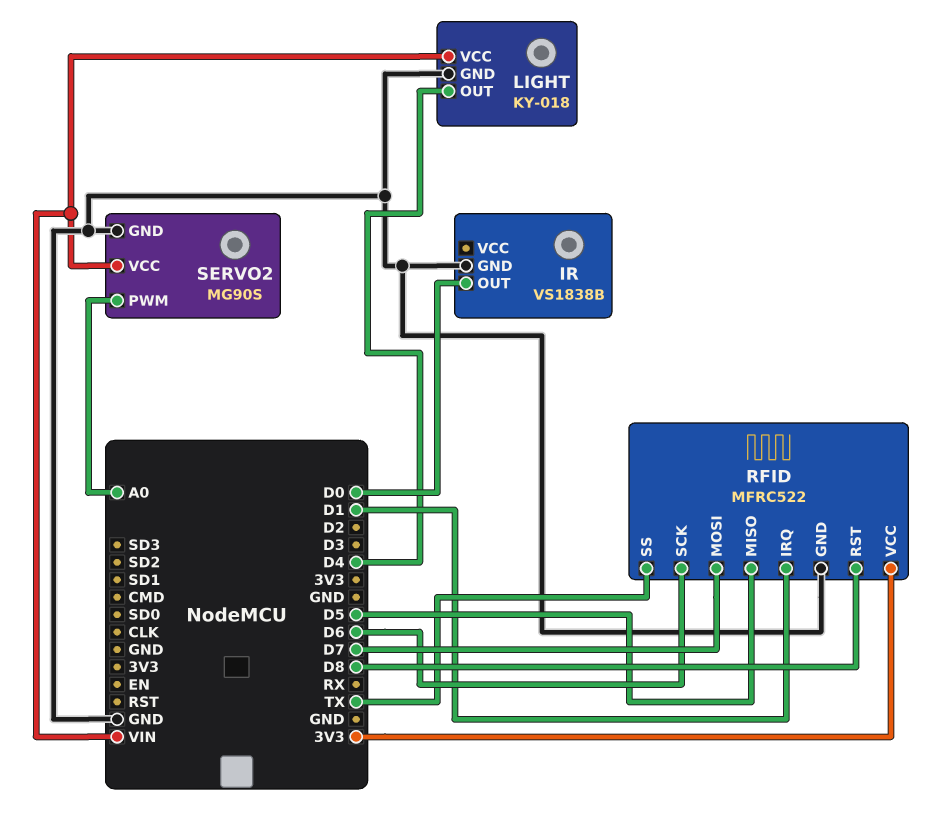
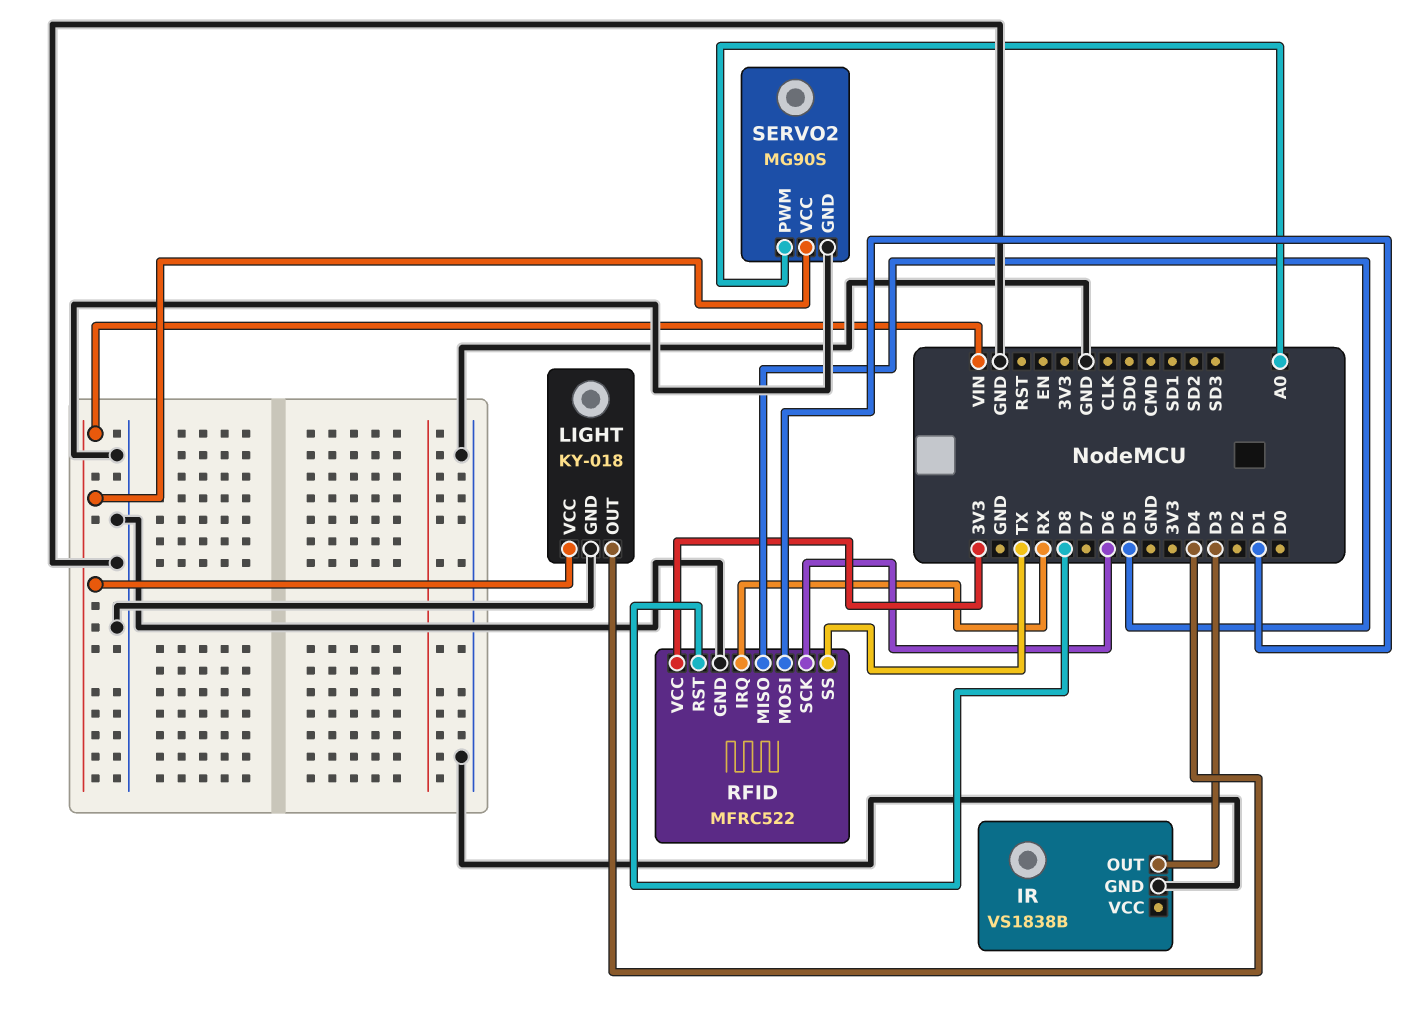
IR pin OUT: D0 -> D3
RFID pin IRQ: D1 -> RX
RFID pin MOSI: D7 -> D1

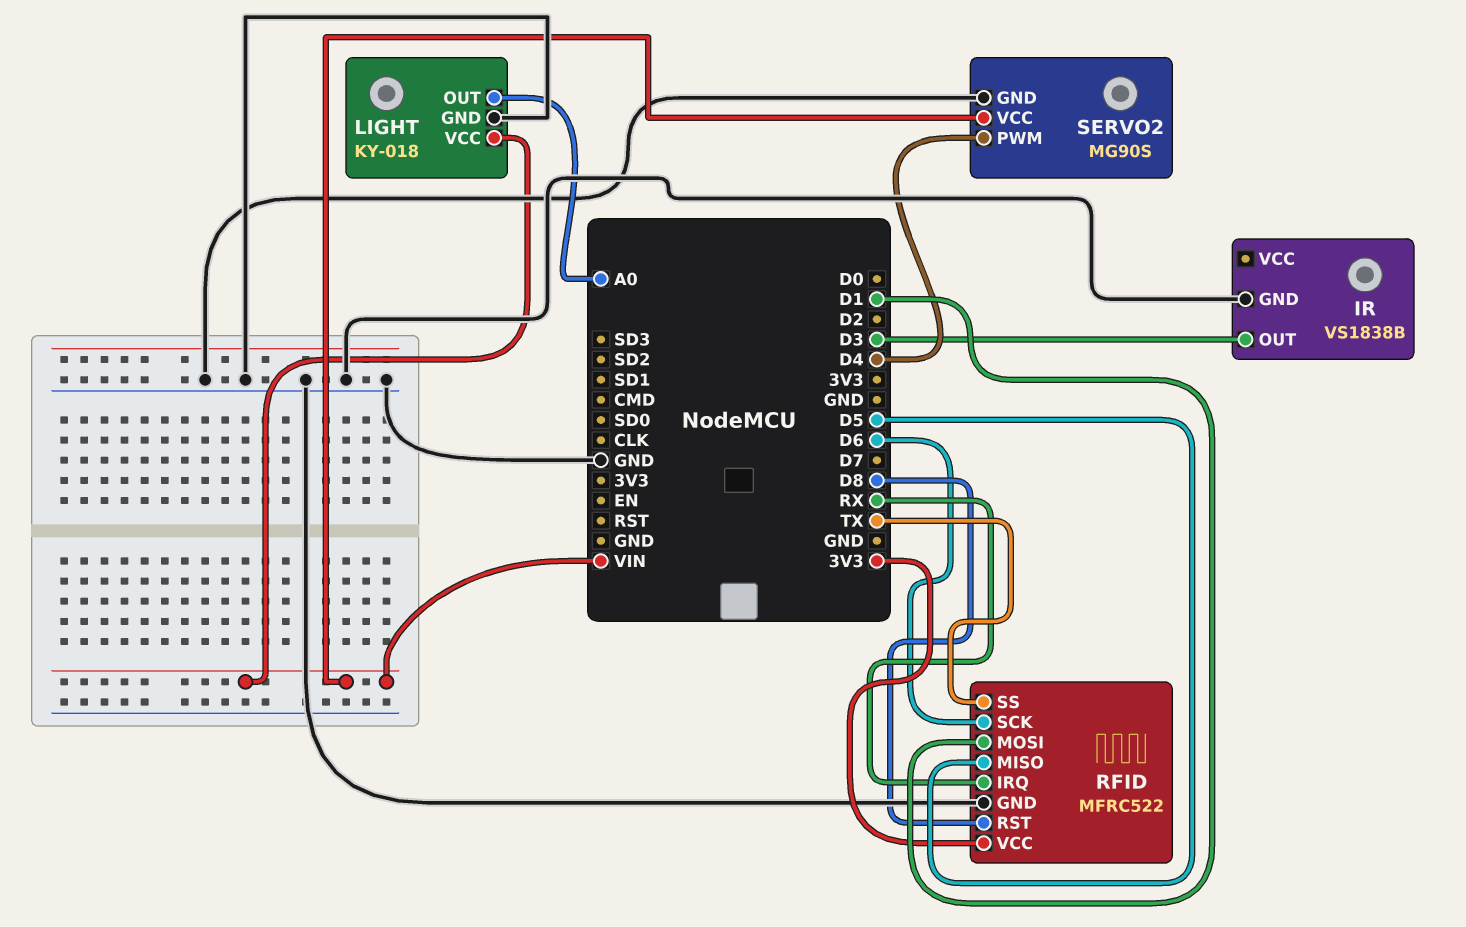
LIGHT pin OUT: D4 -> A0
SERVO2 pin PWM: A0 -> D4

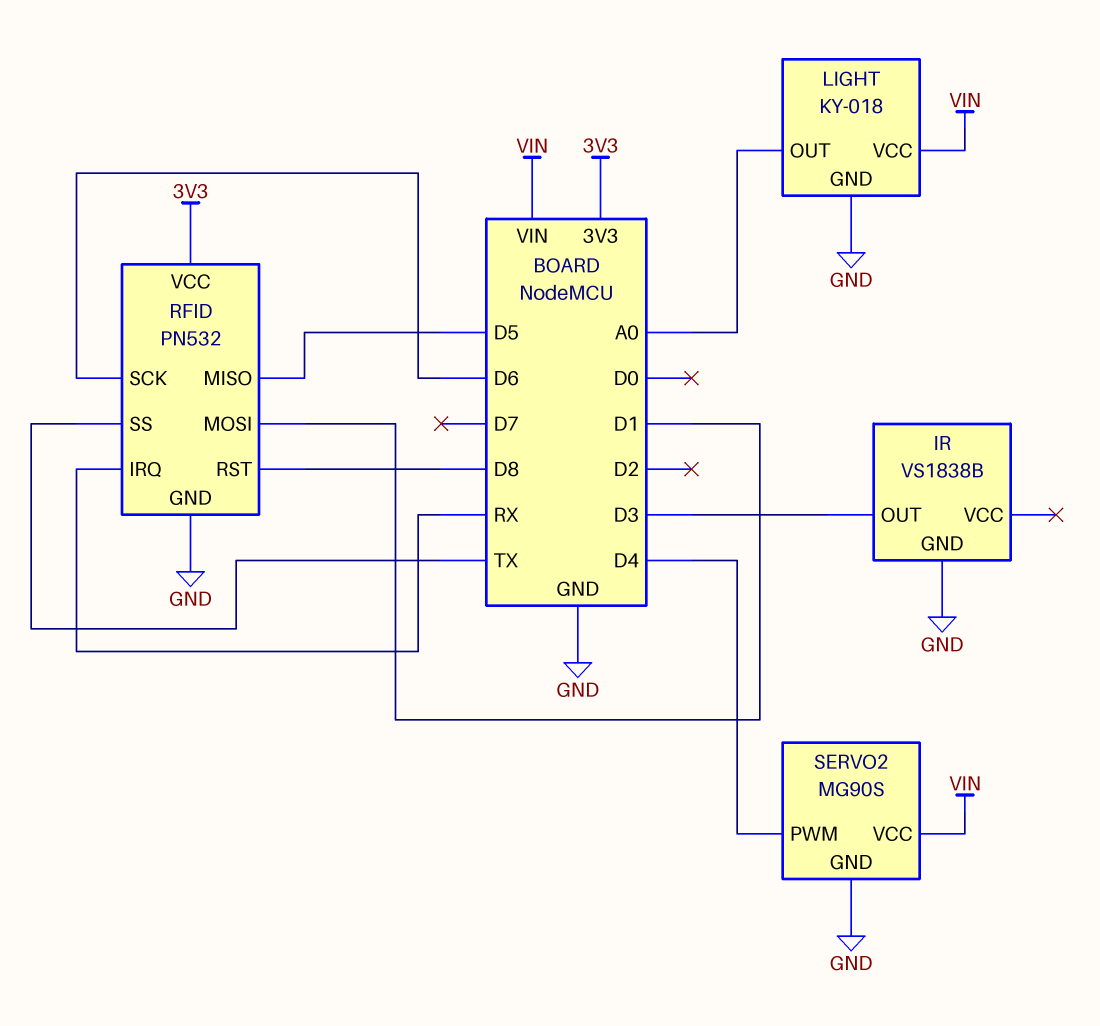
RFID: MFRC522 -> PN532

